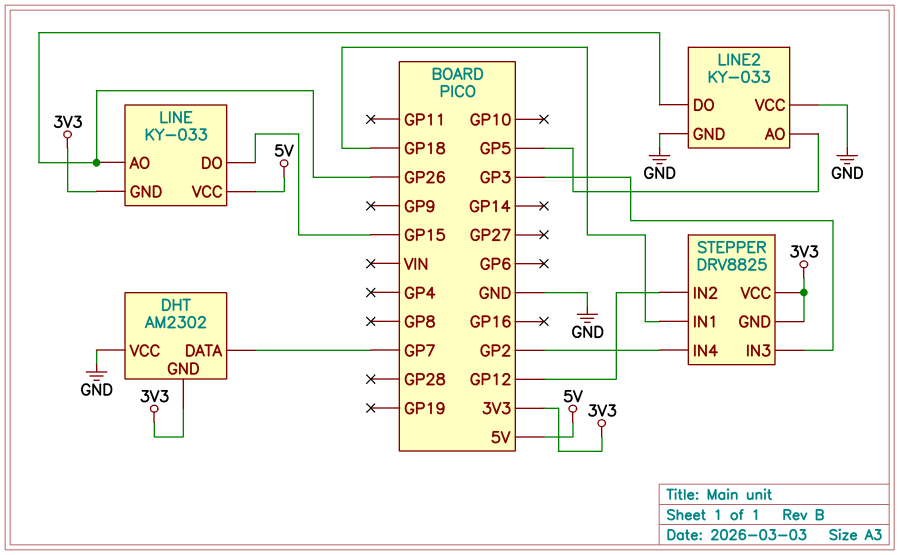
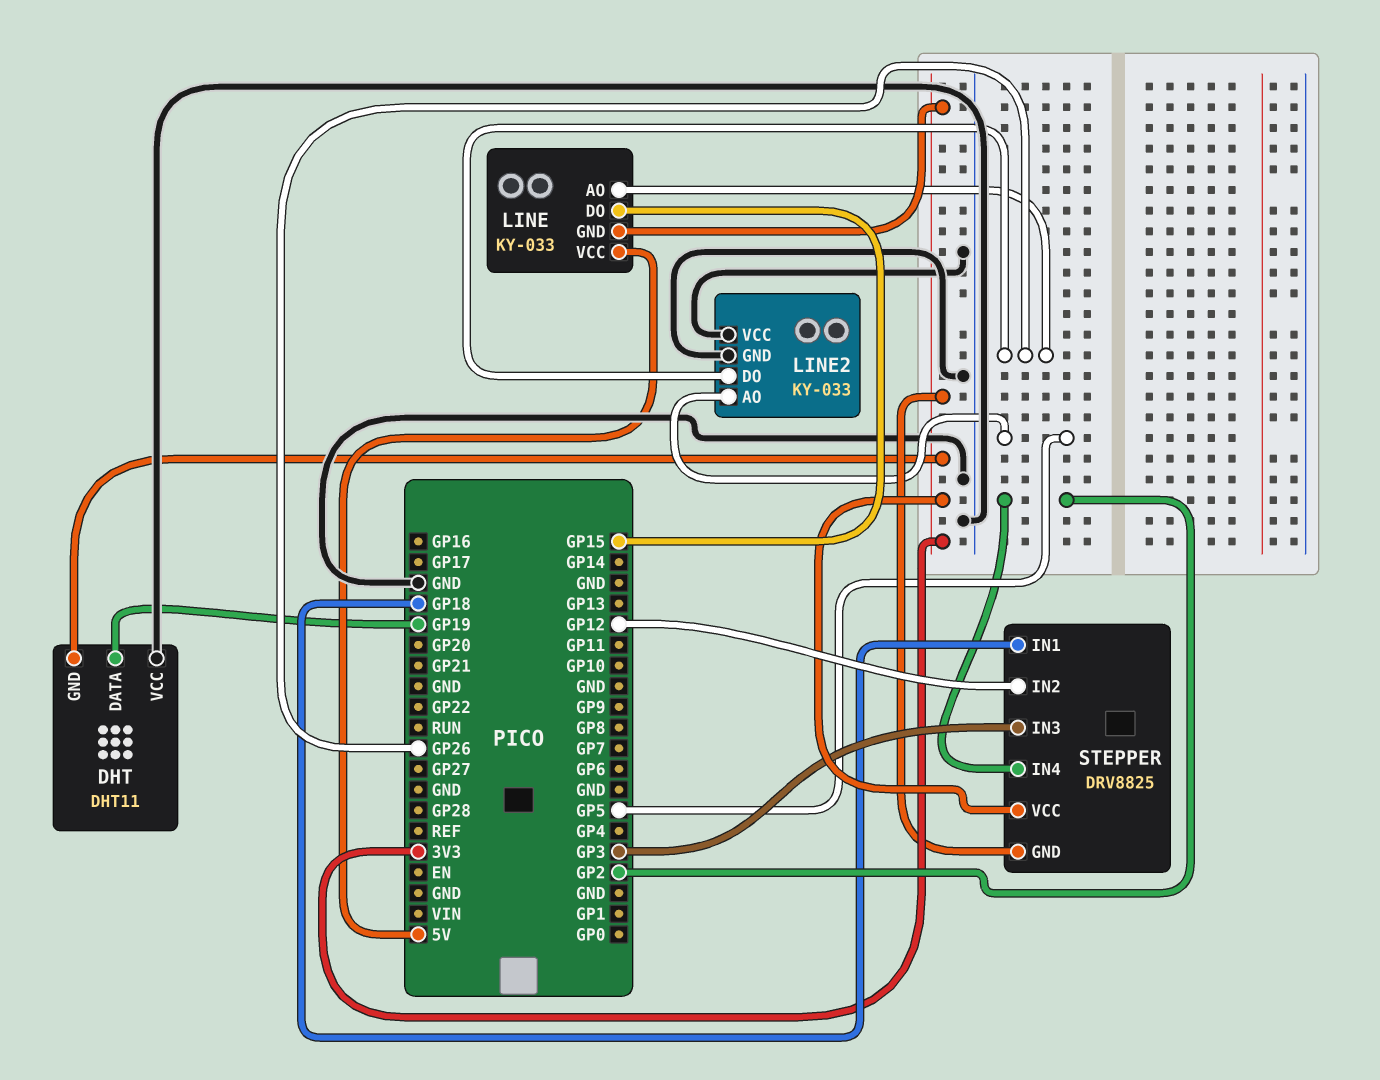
DHT: AM2302 -> DHT11
DHT pin DATA: GP7 -> GP19

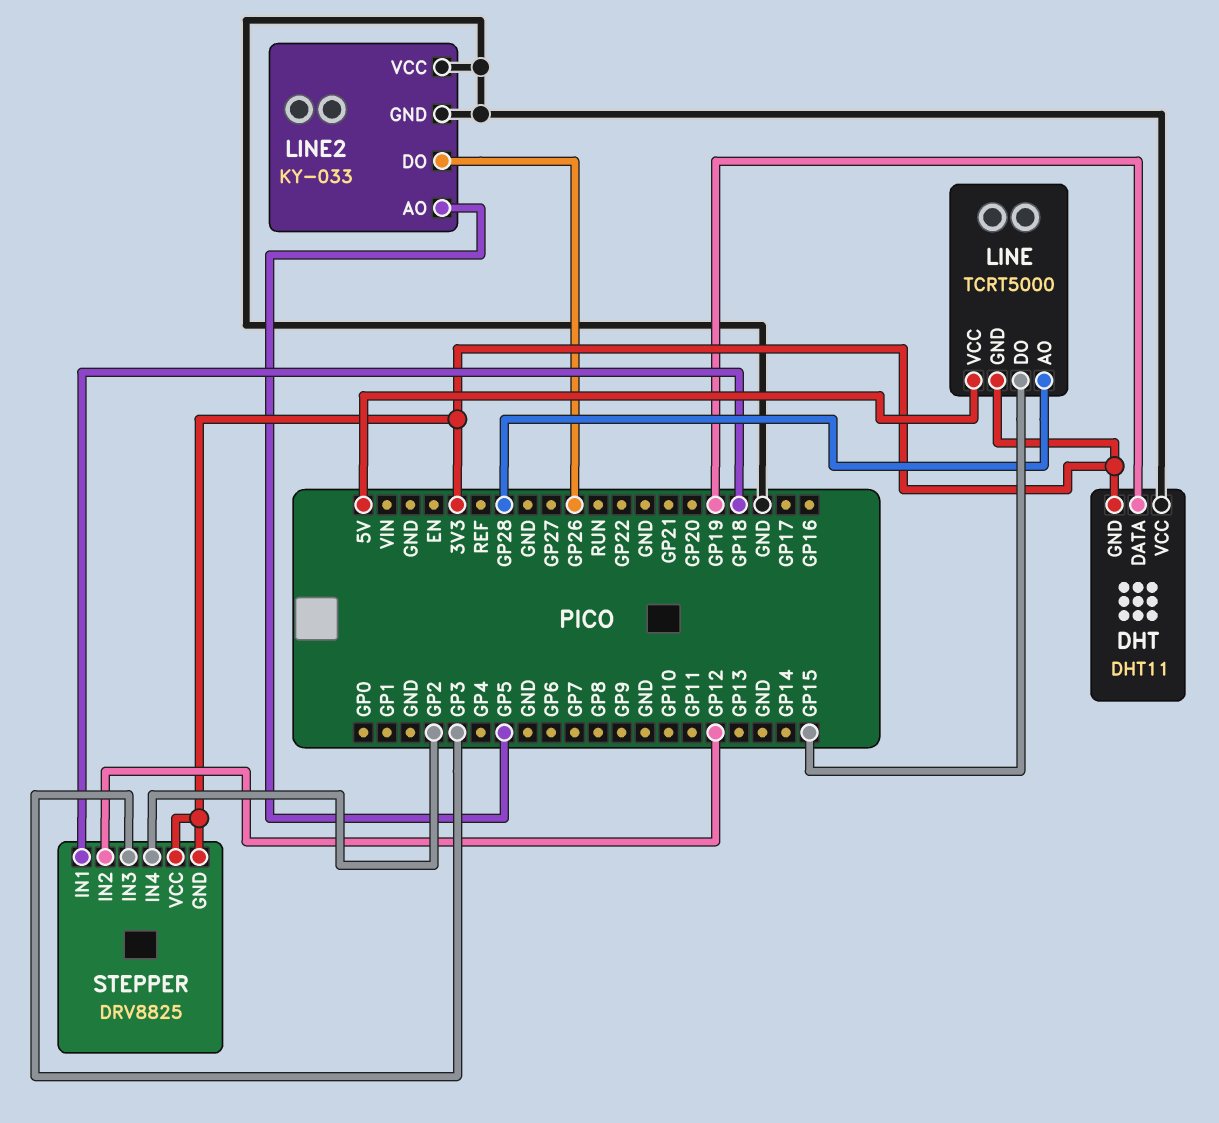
LINE: KY-033 -> TCRT5000
LINE pin AO: GP26 -> GP28

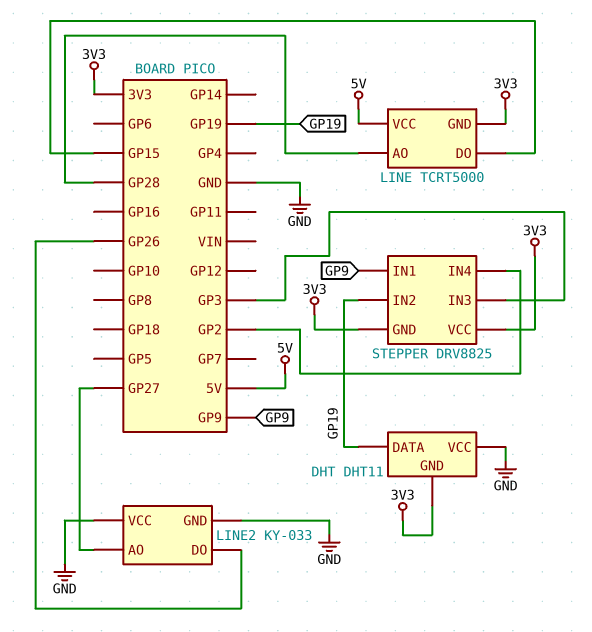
LINE2 pin AO: GP5 -> GP27
STEPPER pin IN1: GP18 -> GP9
STEPPER pin IN2: GP12 -> GP19

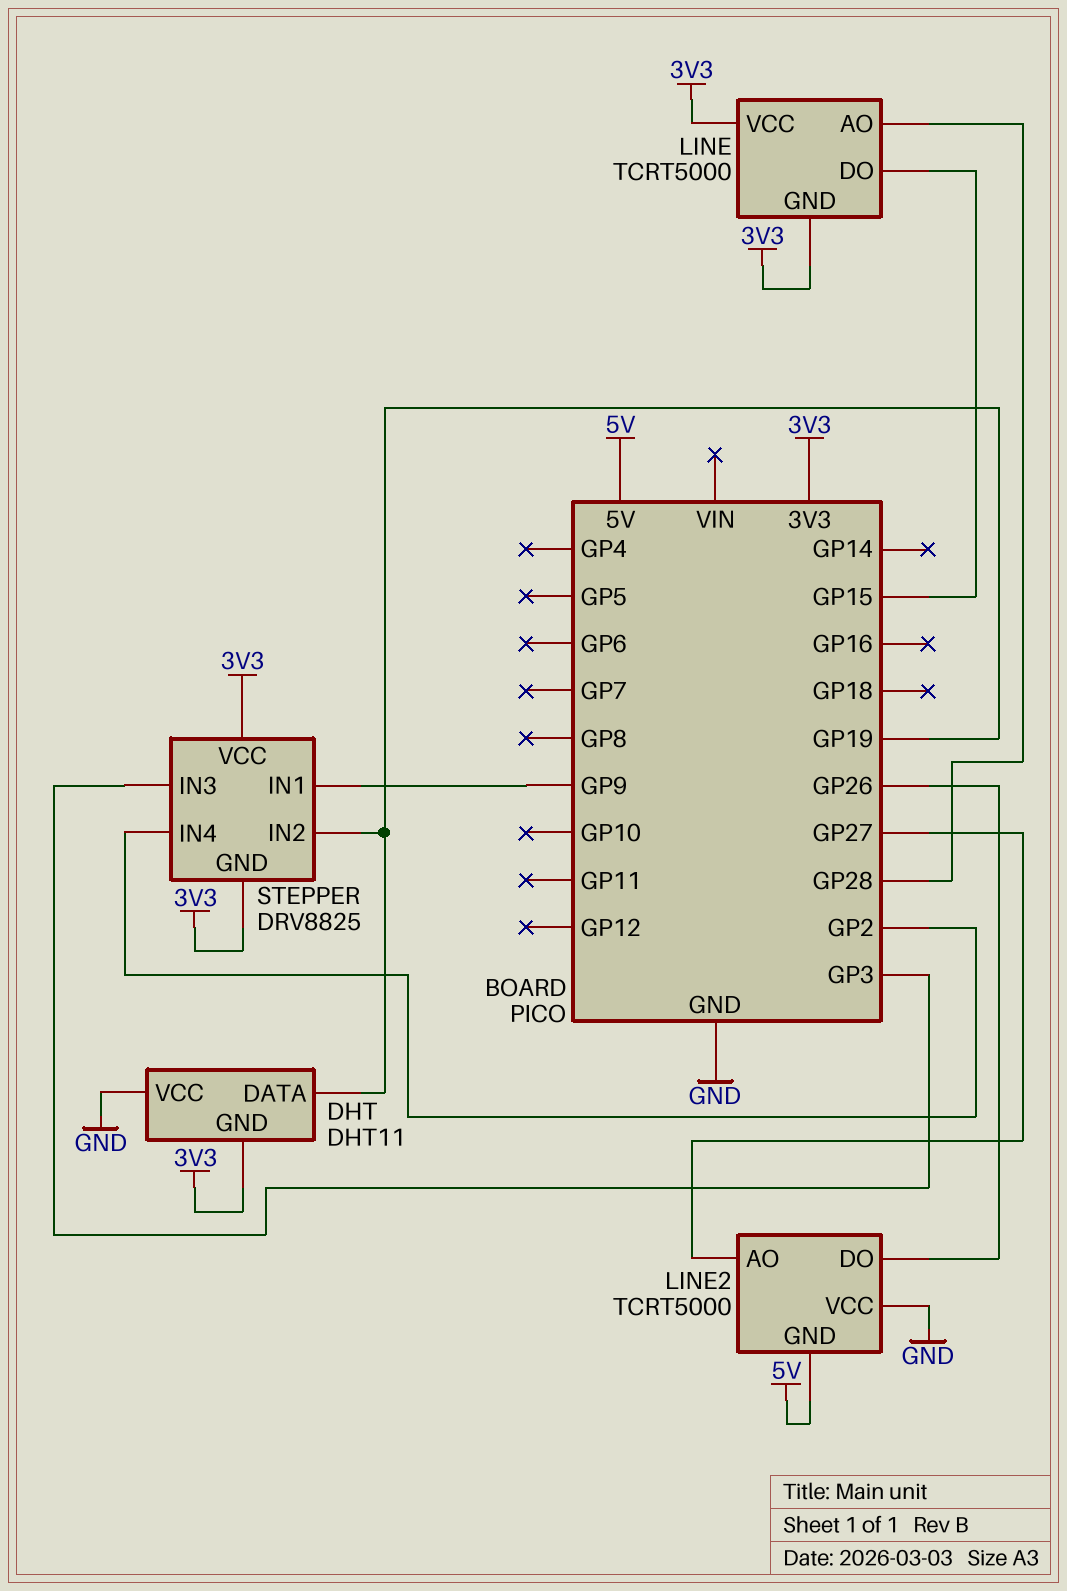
LINE pin VCC: 5V -> 3V3
LINE2: KY-033 -> TCRT5000
LINE2 pin GND: GND -> 5V

